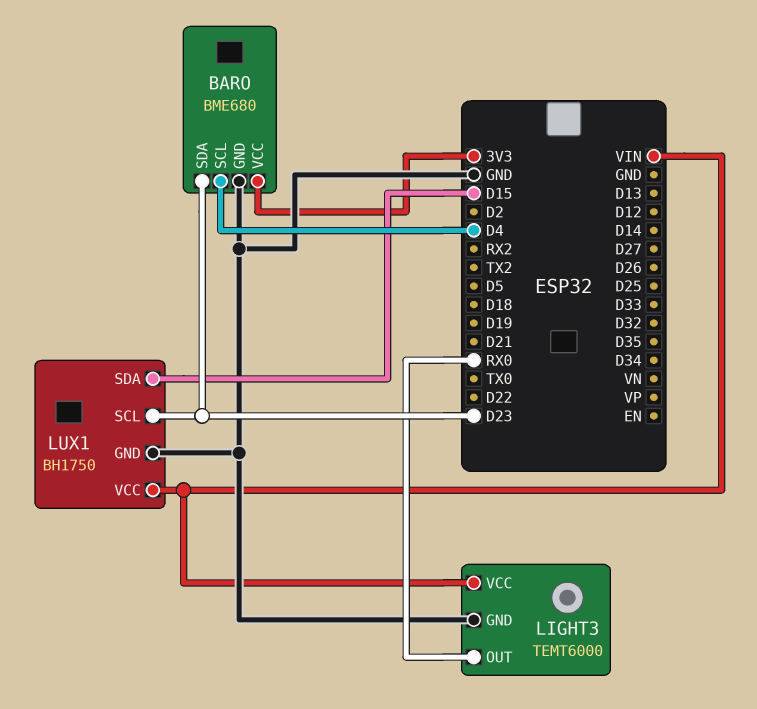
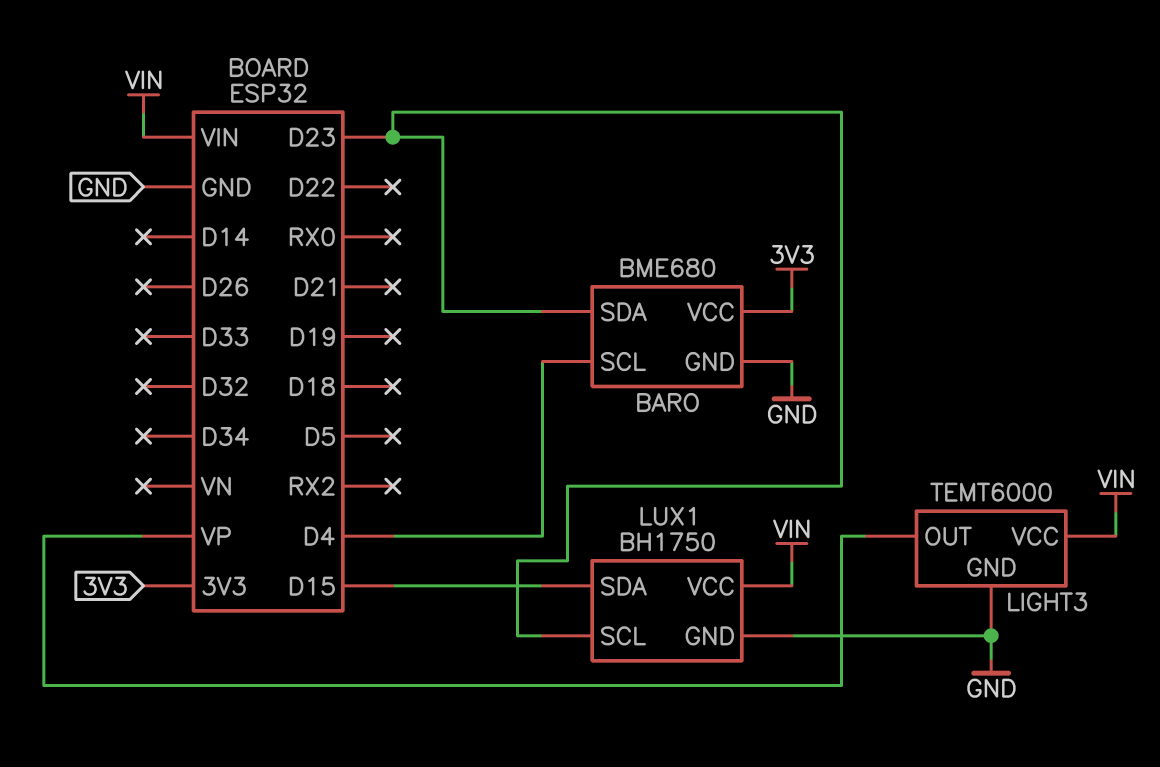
LIGHT3 pin OUT: RX0 -> VP

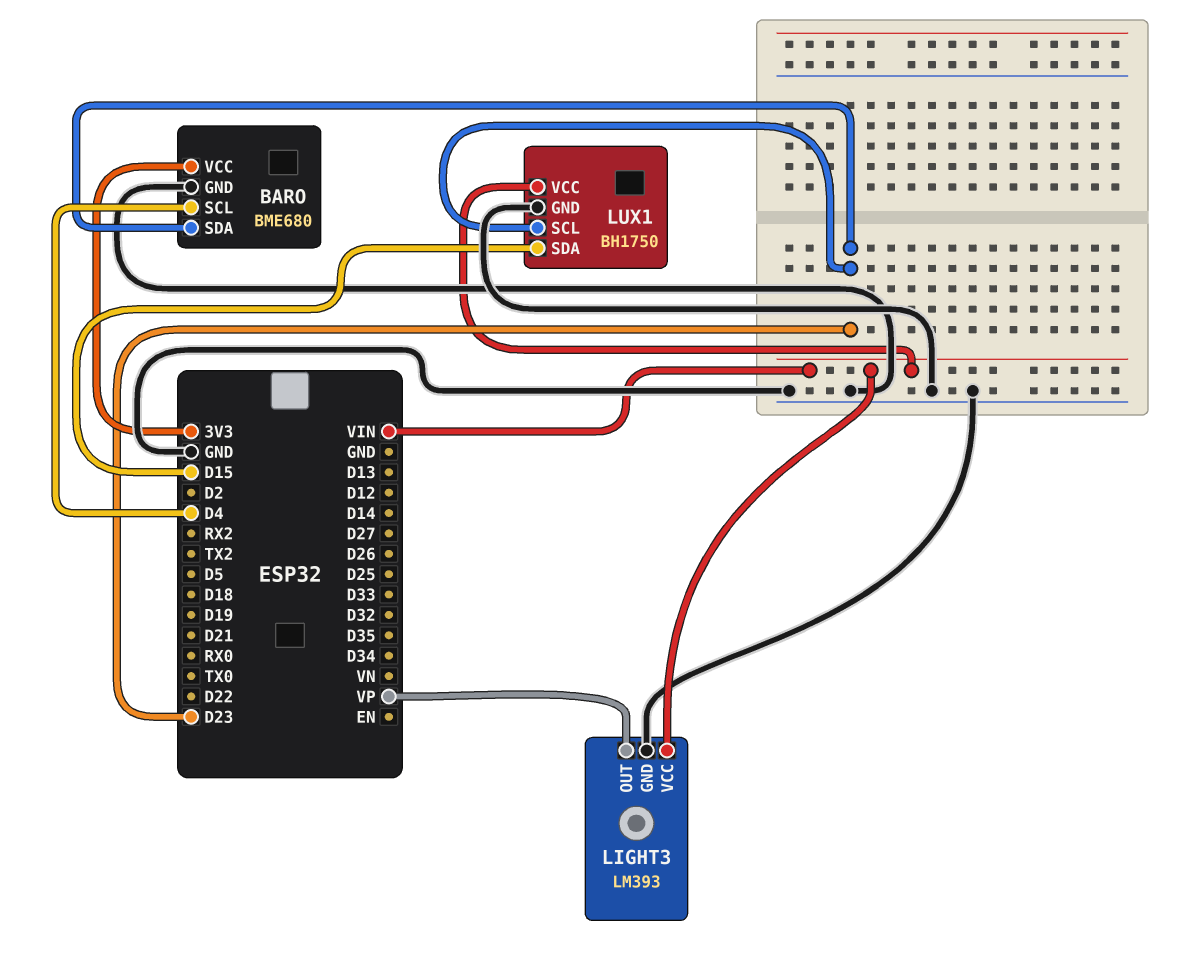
LIGHT3: TEMT6000 -> LM393

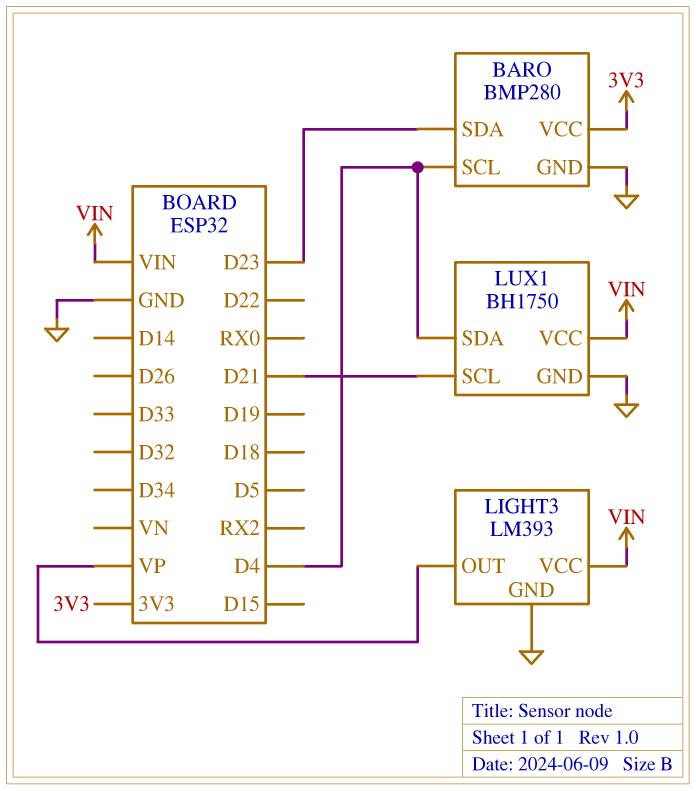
BARO: BME680 -> BMP280
LUX1 pin SCL: D23 -> D21
LUX1 pin SDA: D15 -> D4

